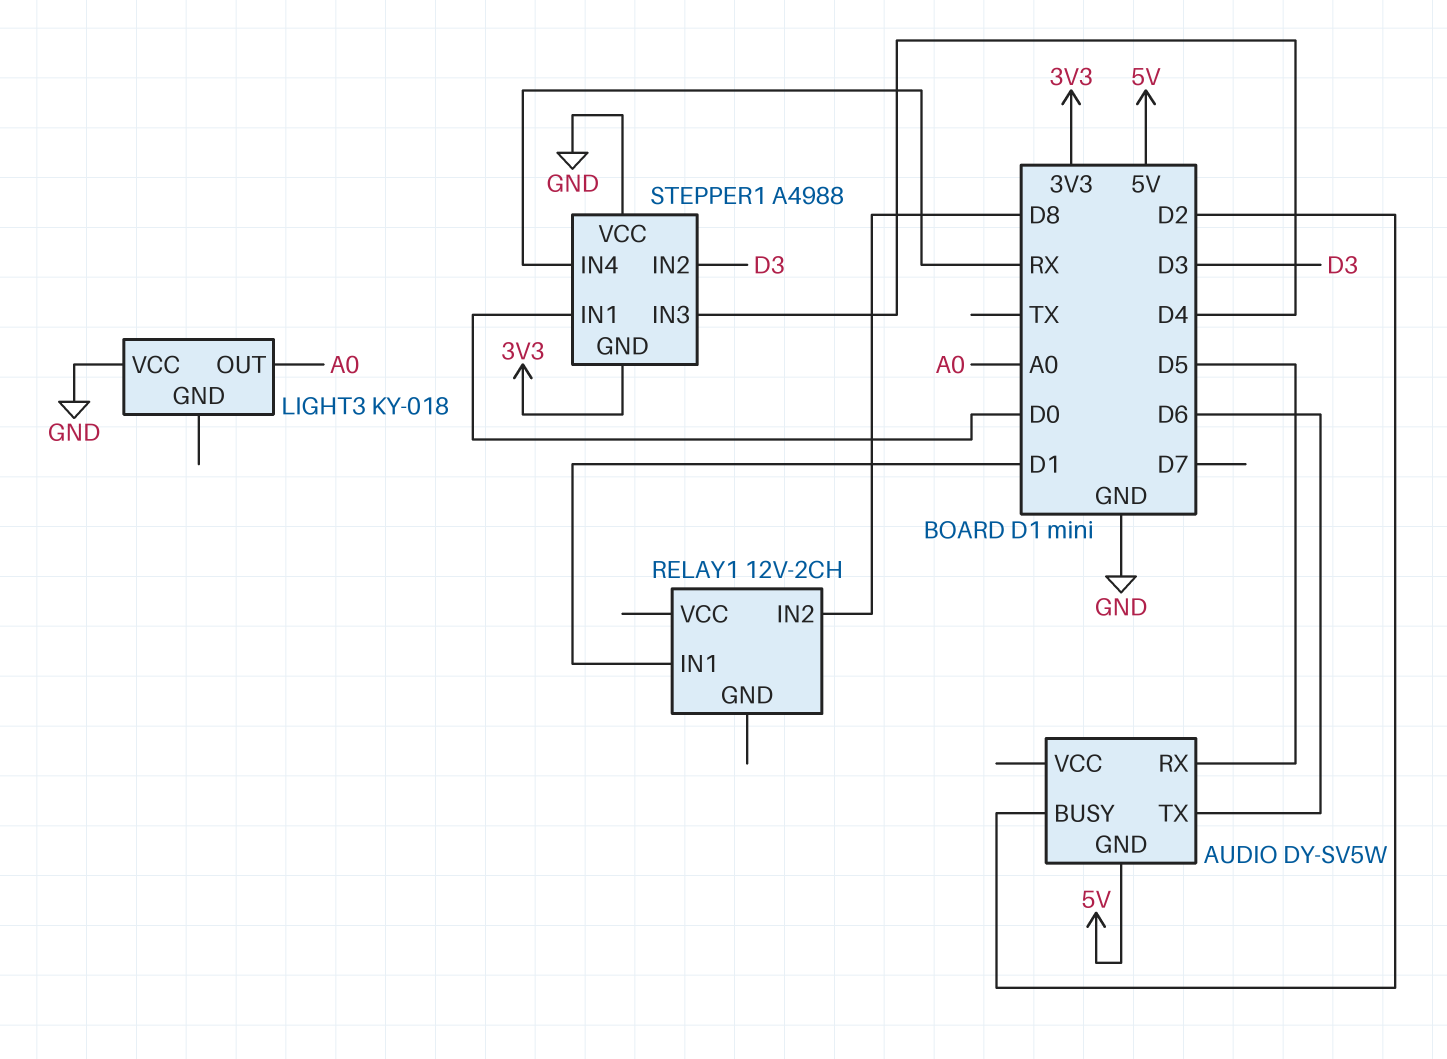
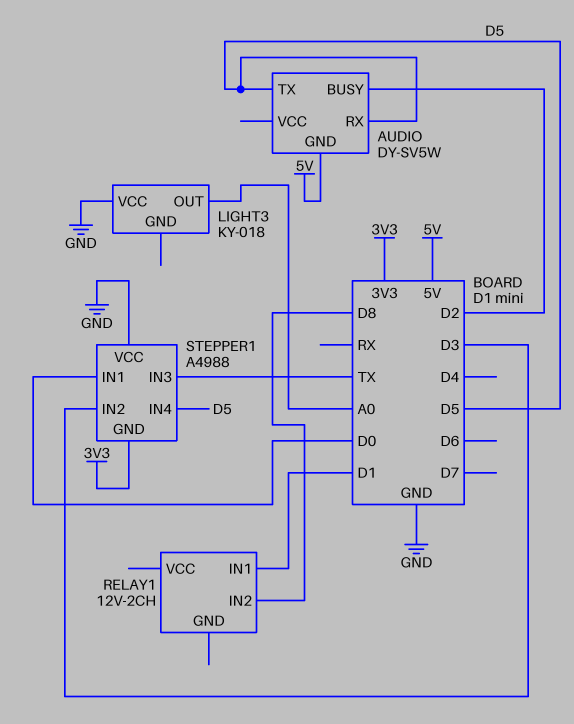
AUDIO pin TX: D6 -> D5
STEPPER1 pin IN3: D4 -> TX
STEPPER1 pin IN4: RX -> D5

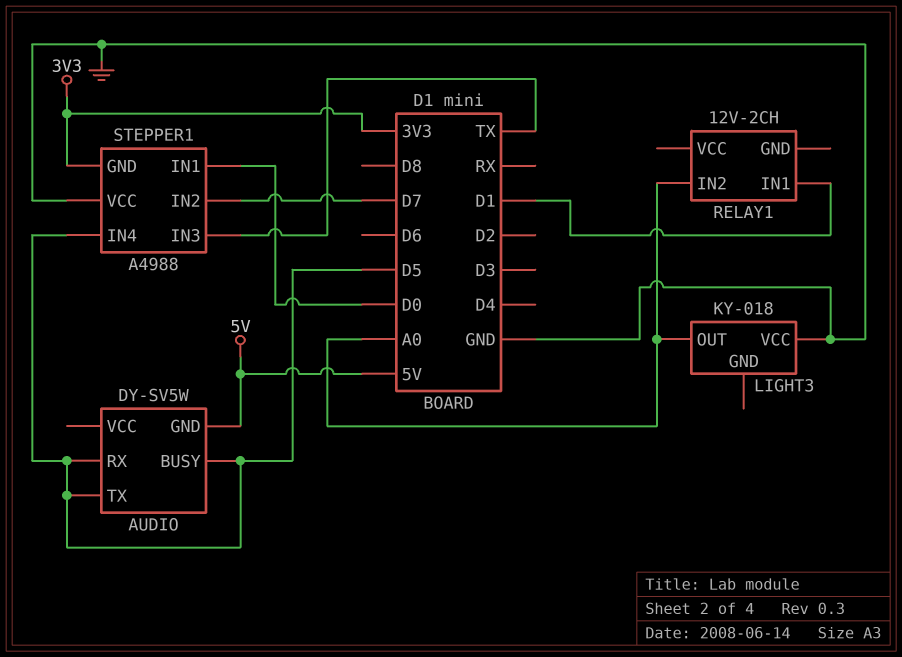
AUDIO pin BUSY: D2 -> D5
RELAY1 pin IN2: D8 -> A0
STEPPER1 pin IN2: D3 -> D7

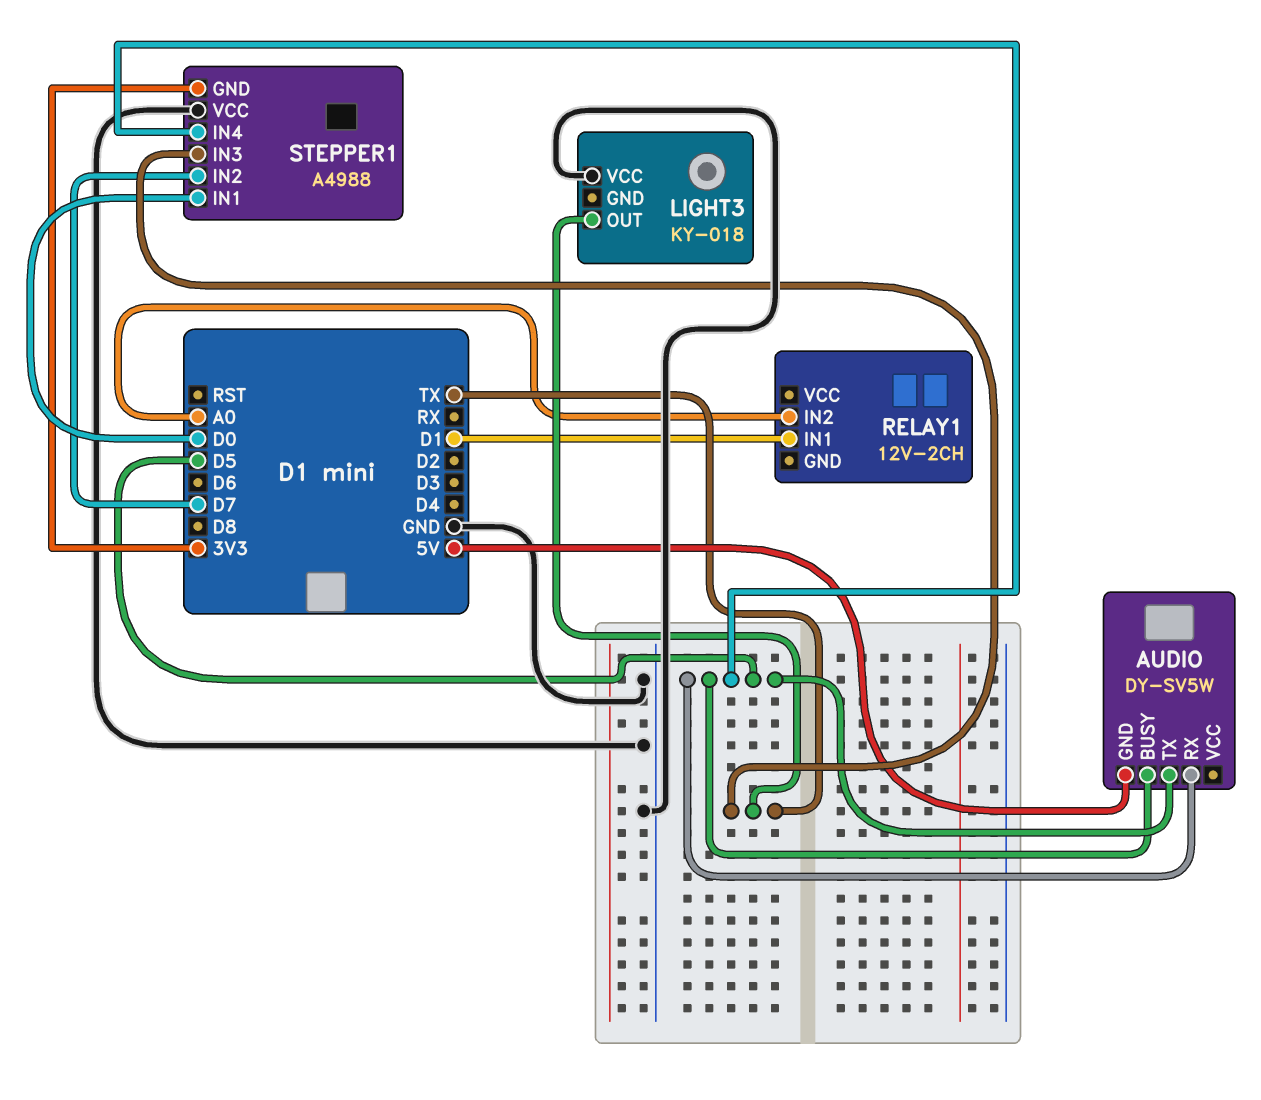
LIGHT3 pin OUT: A0 -> TX

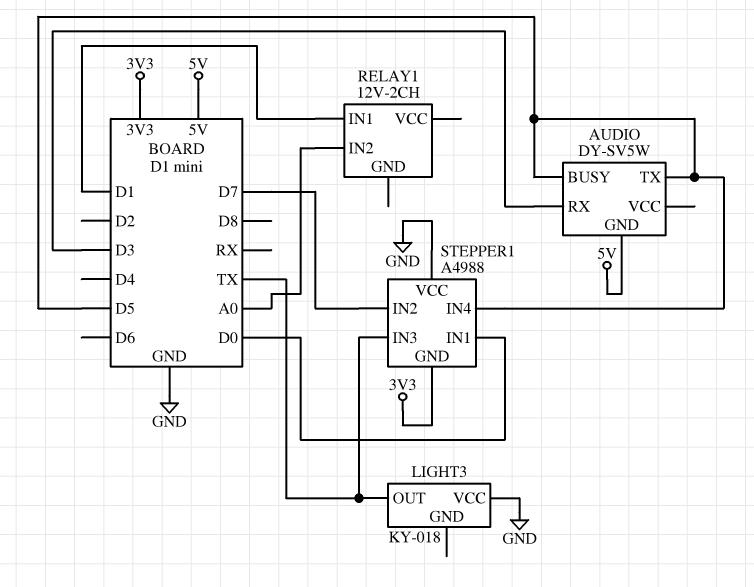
AUDIO pin RX: D5 -> D3

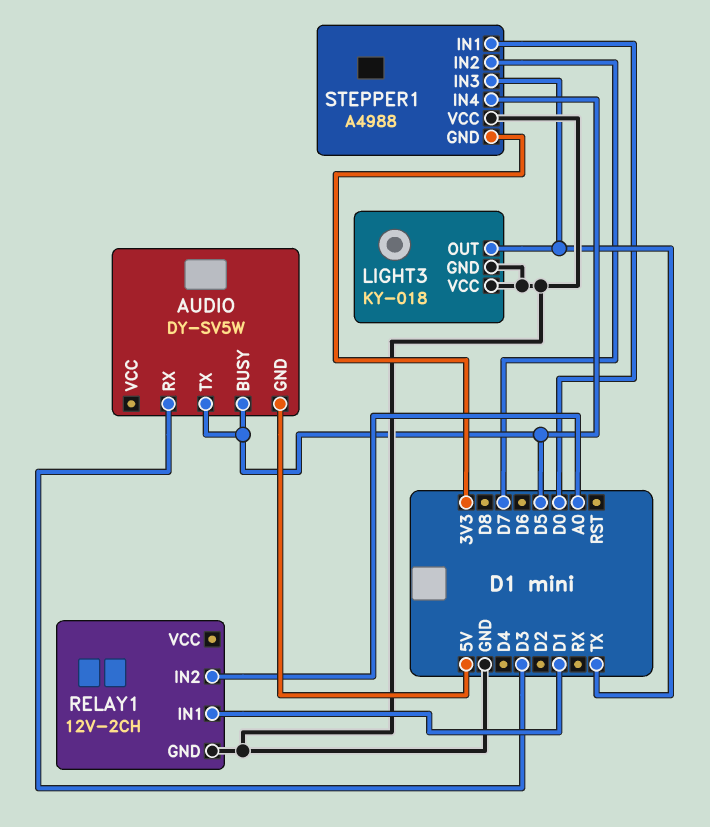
LIGHT3 pin GND: none -> GND
RELAY1 pin GND: none -> GND

